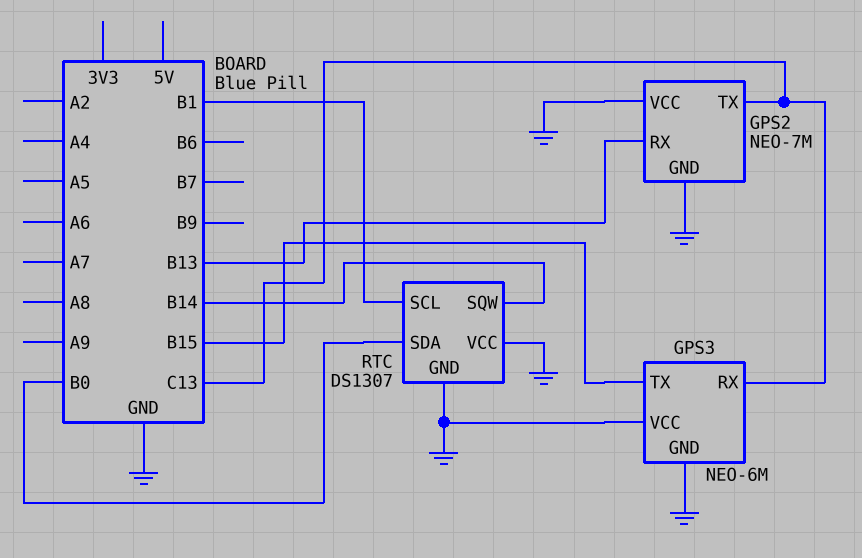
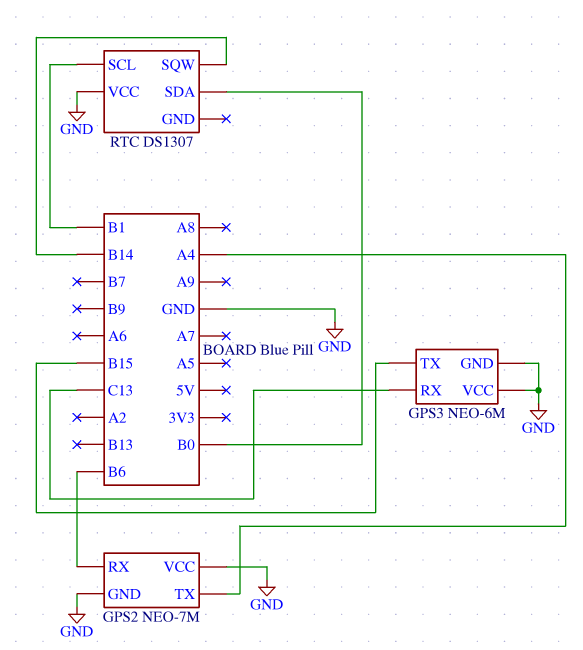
GPS2 pin RX: B13 -> B6
GPS2 pin TX: C13 -> A4
RTC pin GND: GND -> none

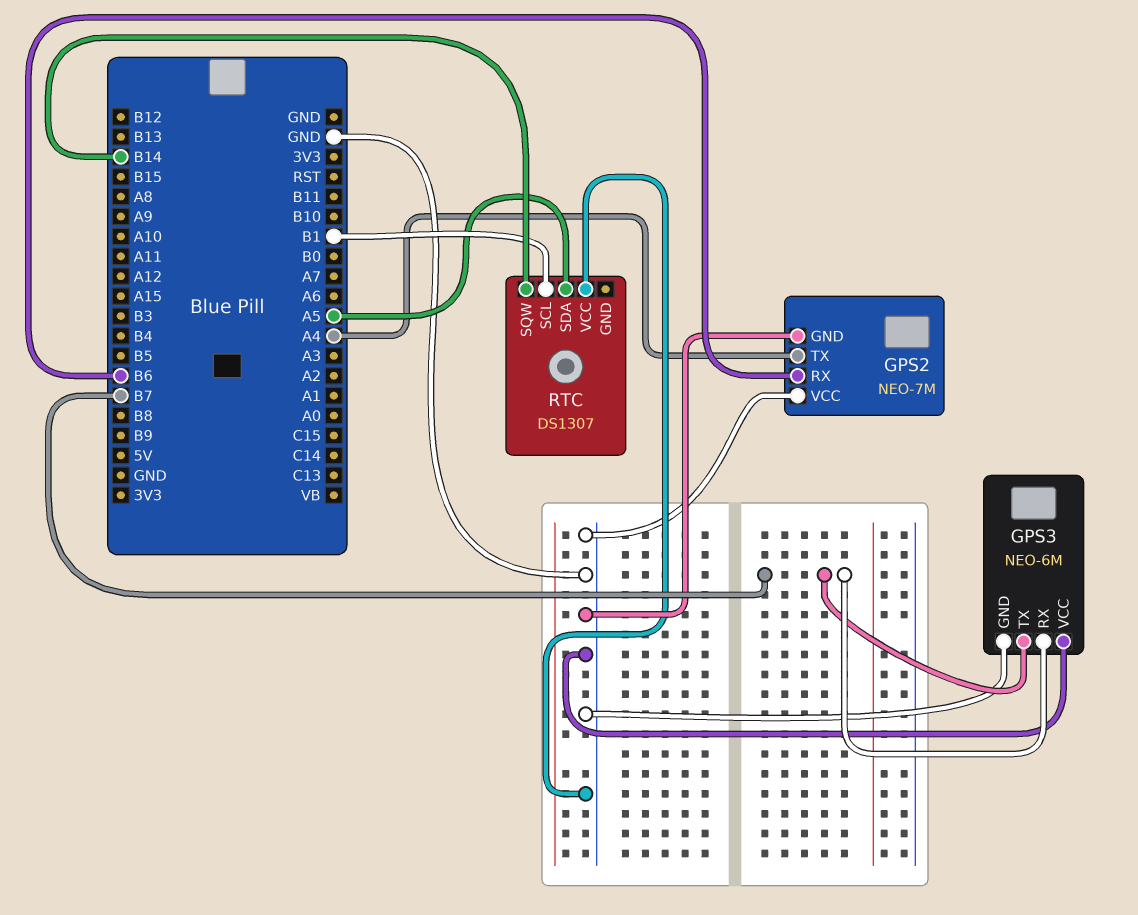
GPS3 pin RX: C13 -> B7
GPS3 pin TX: B15 -> B7
RTC pin SDA: B0 -> A5

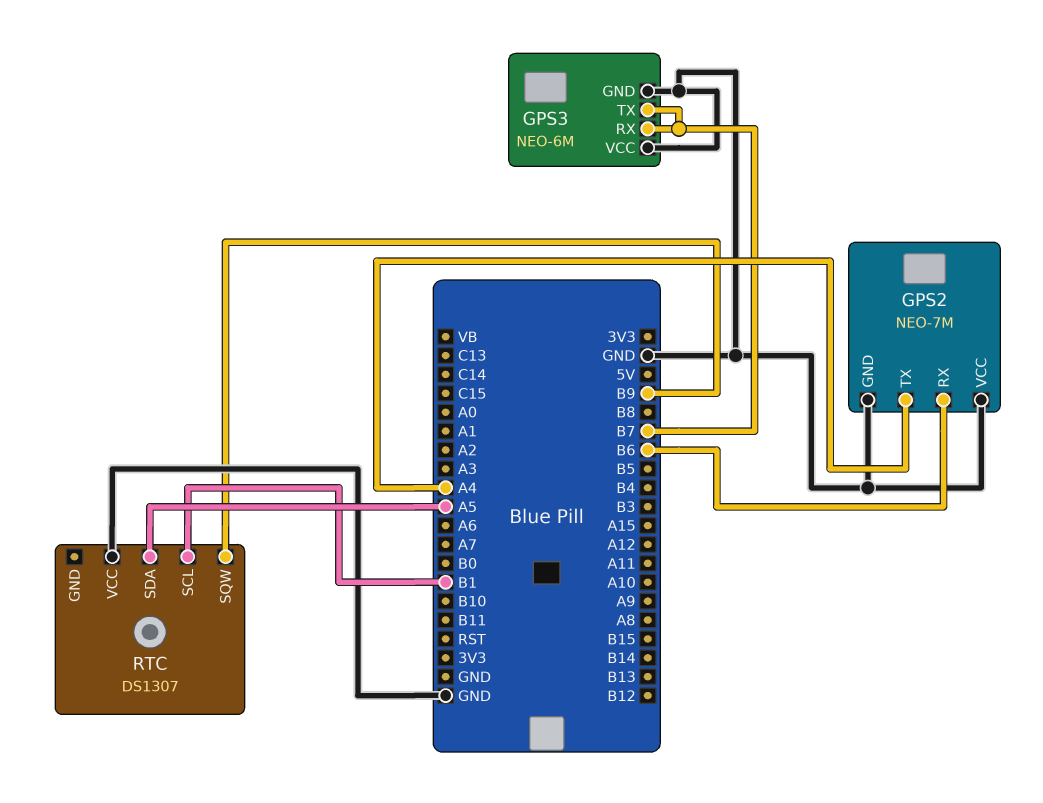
RTC pin SQW: B14 -> B9

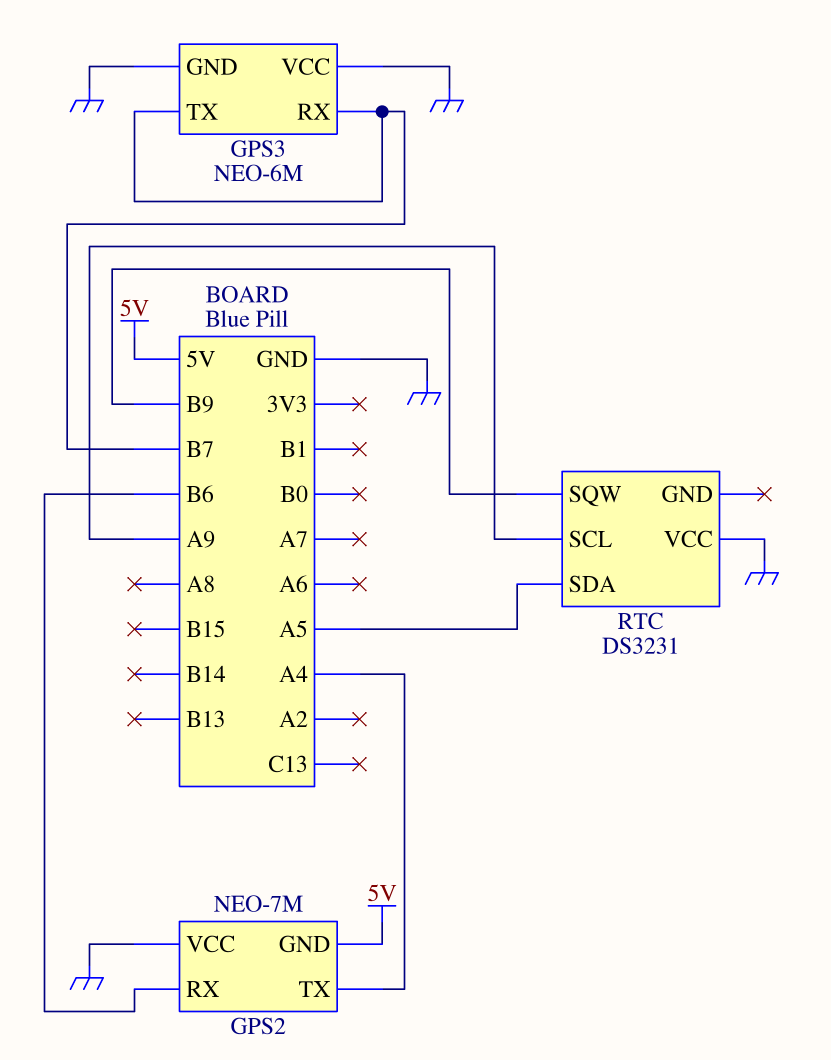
GPS2 pin GND: GND -> 5V
RTC: DS1307 -> DS3231
RTC pin SCL: B1 -> A9

